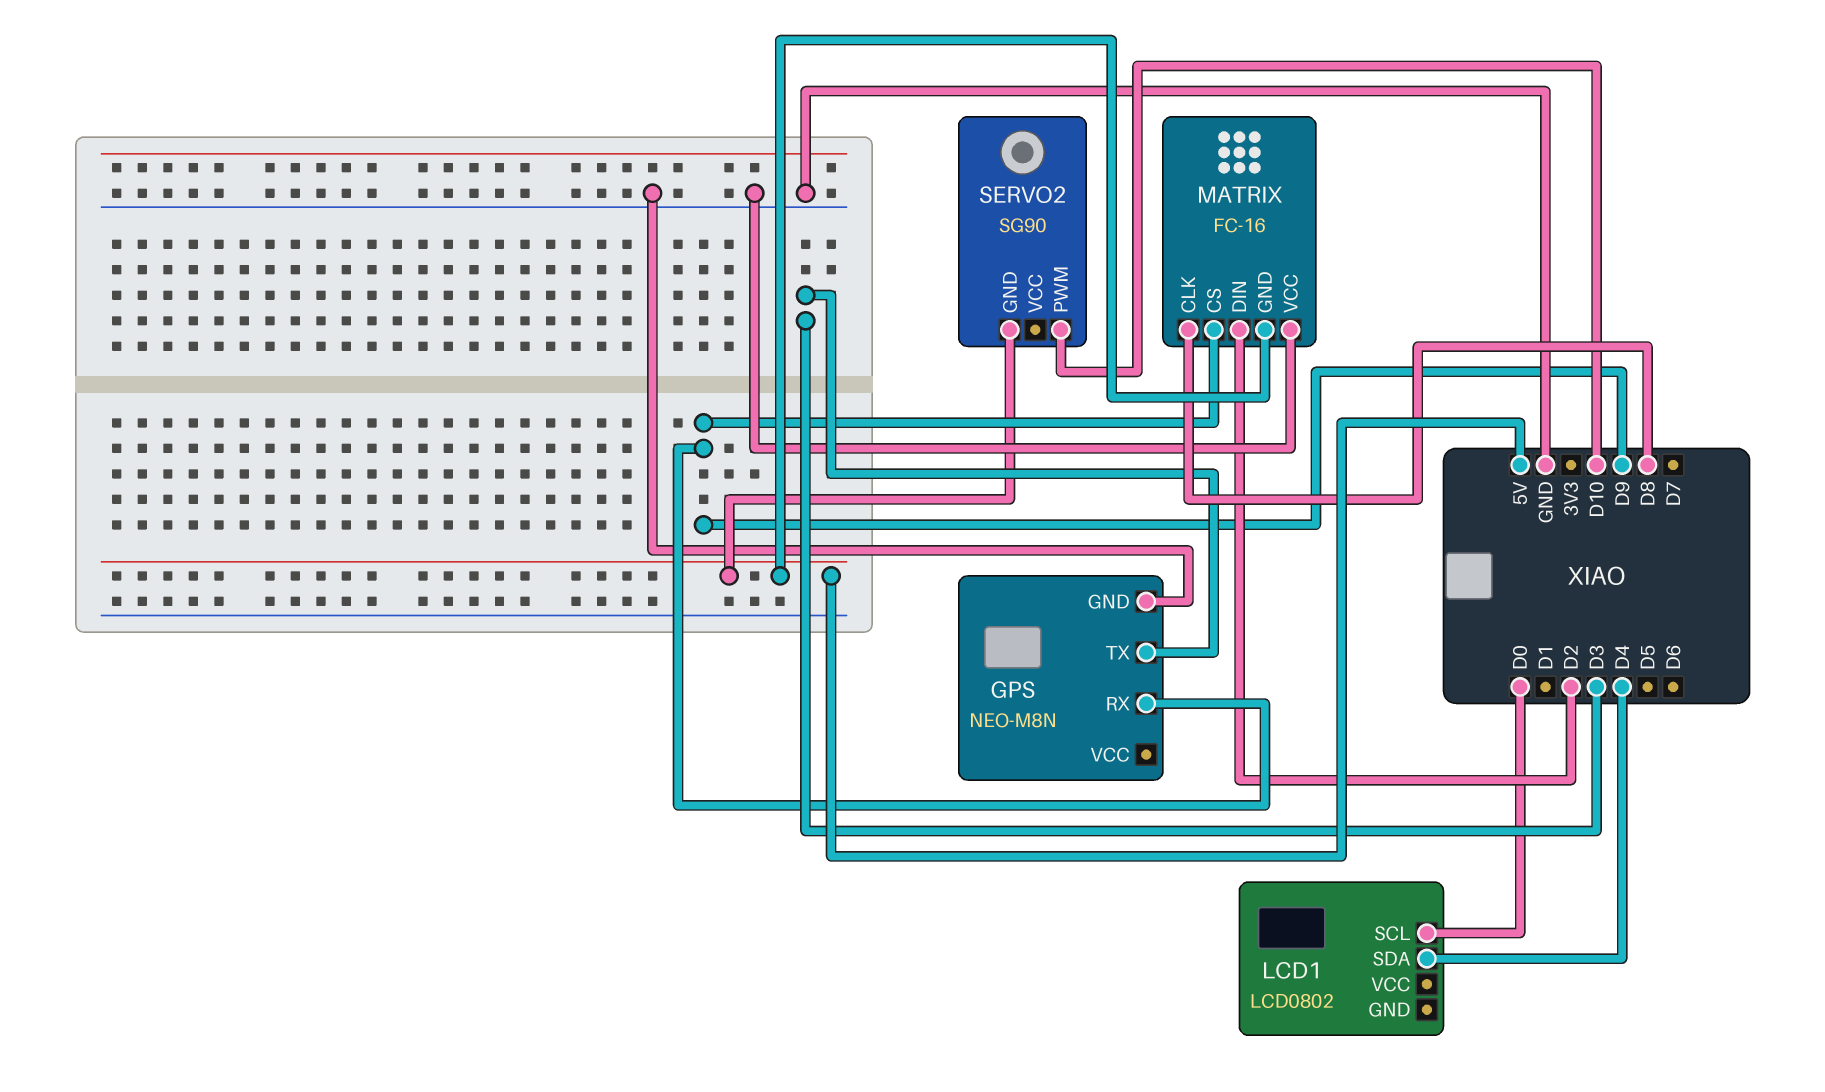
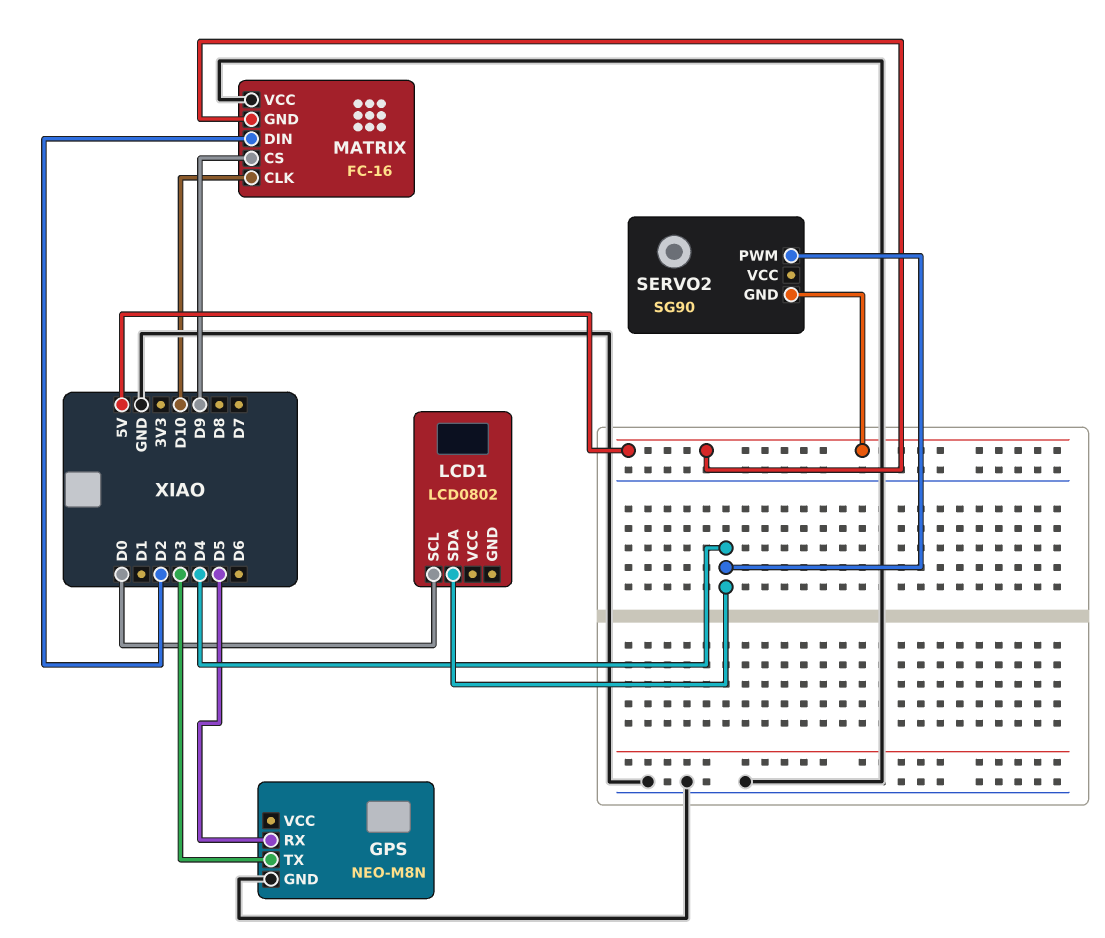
GPS pin RX: D9 -> D5
MATRIX pin CLK: D8 -> D10
SERVO2 pin PWM: D10 -> D4

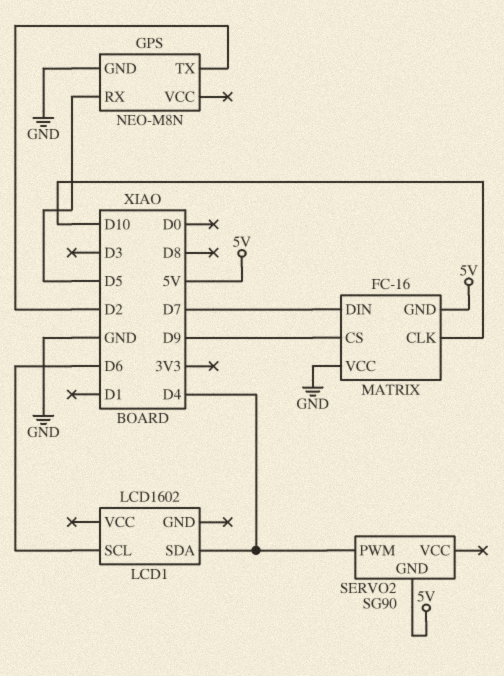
GPS pin TX: D3 -> D2
LCD1: LCD0802 -> LCD1602
LCD1 pin SCL: D0 -> D6
MATRIX pin DIN: D2 -> D7

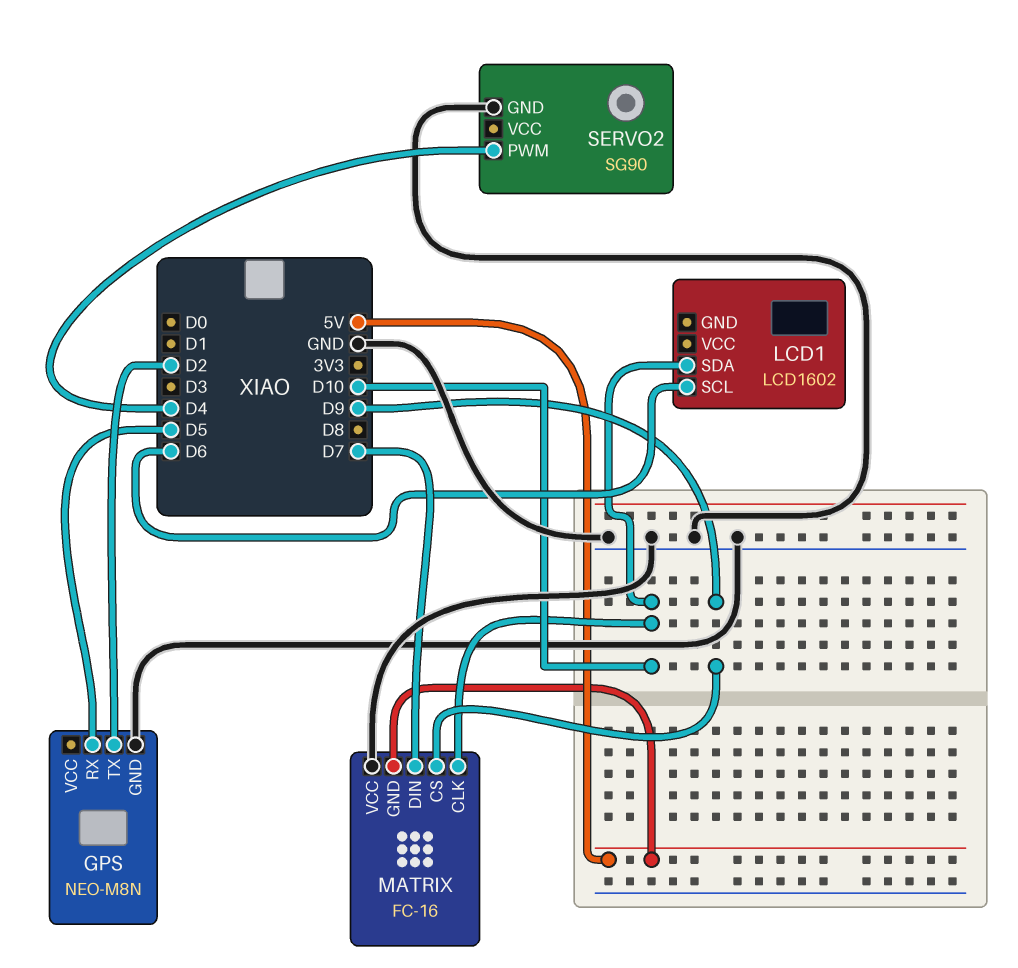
LCD1 pin SDA: D4 -> D10
SERVO2 pin GND: 5V -> GND

